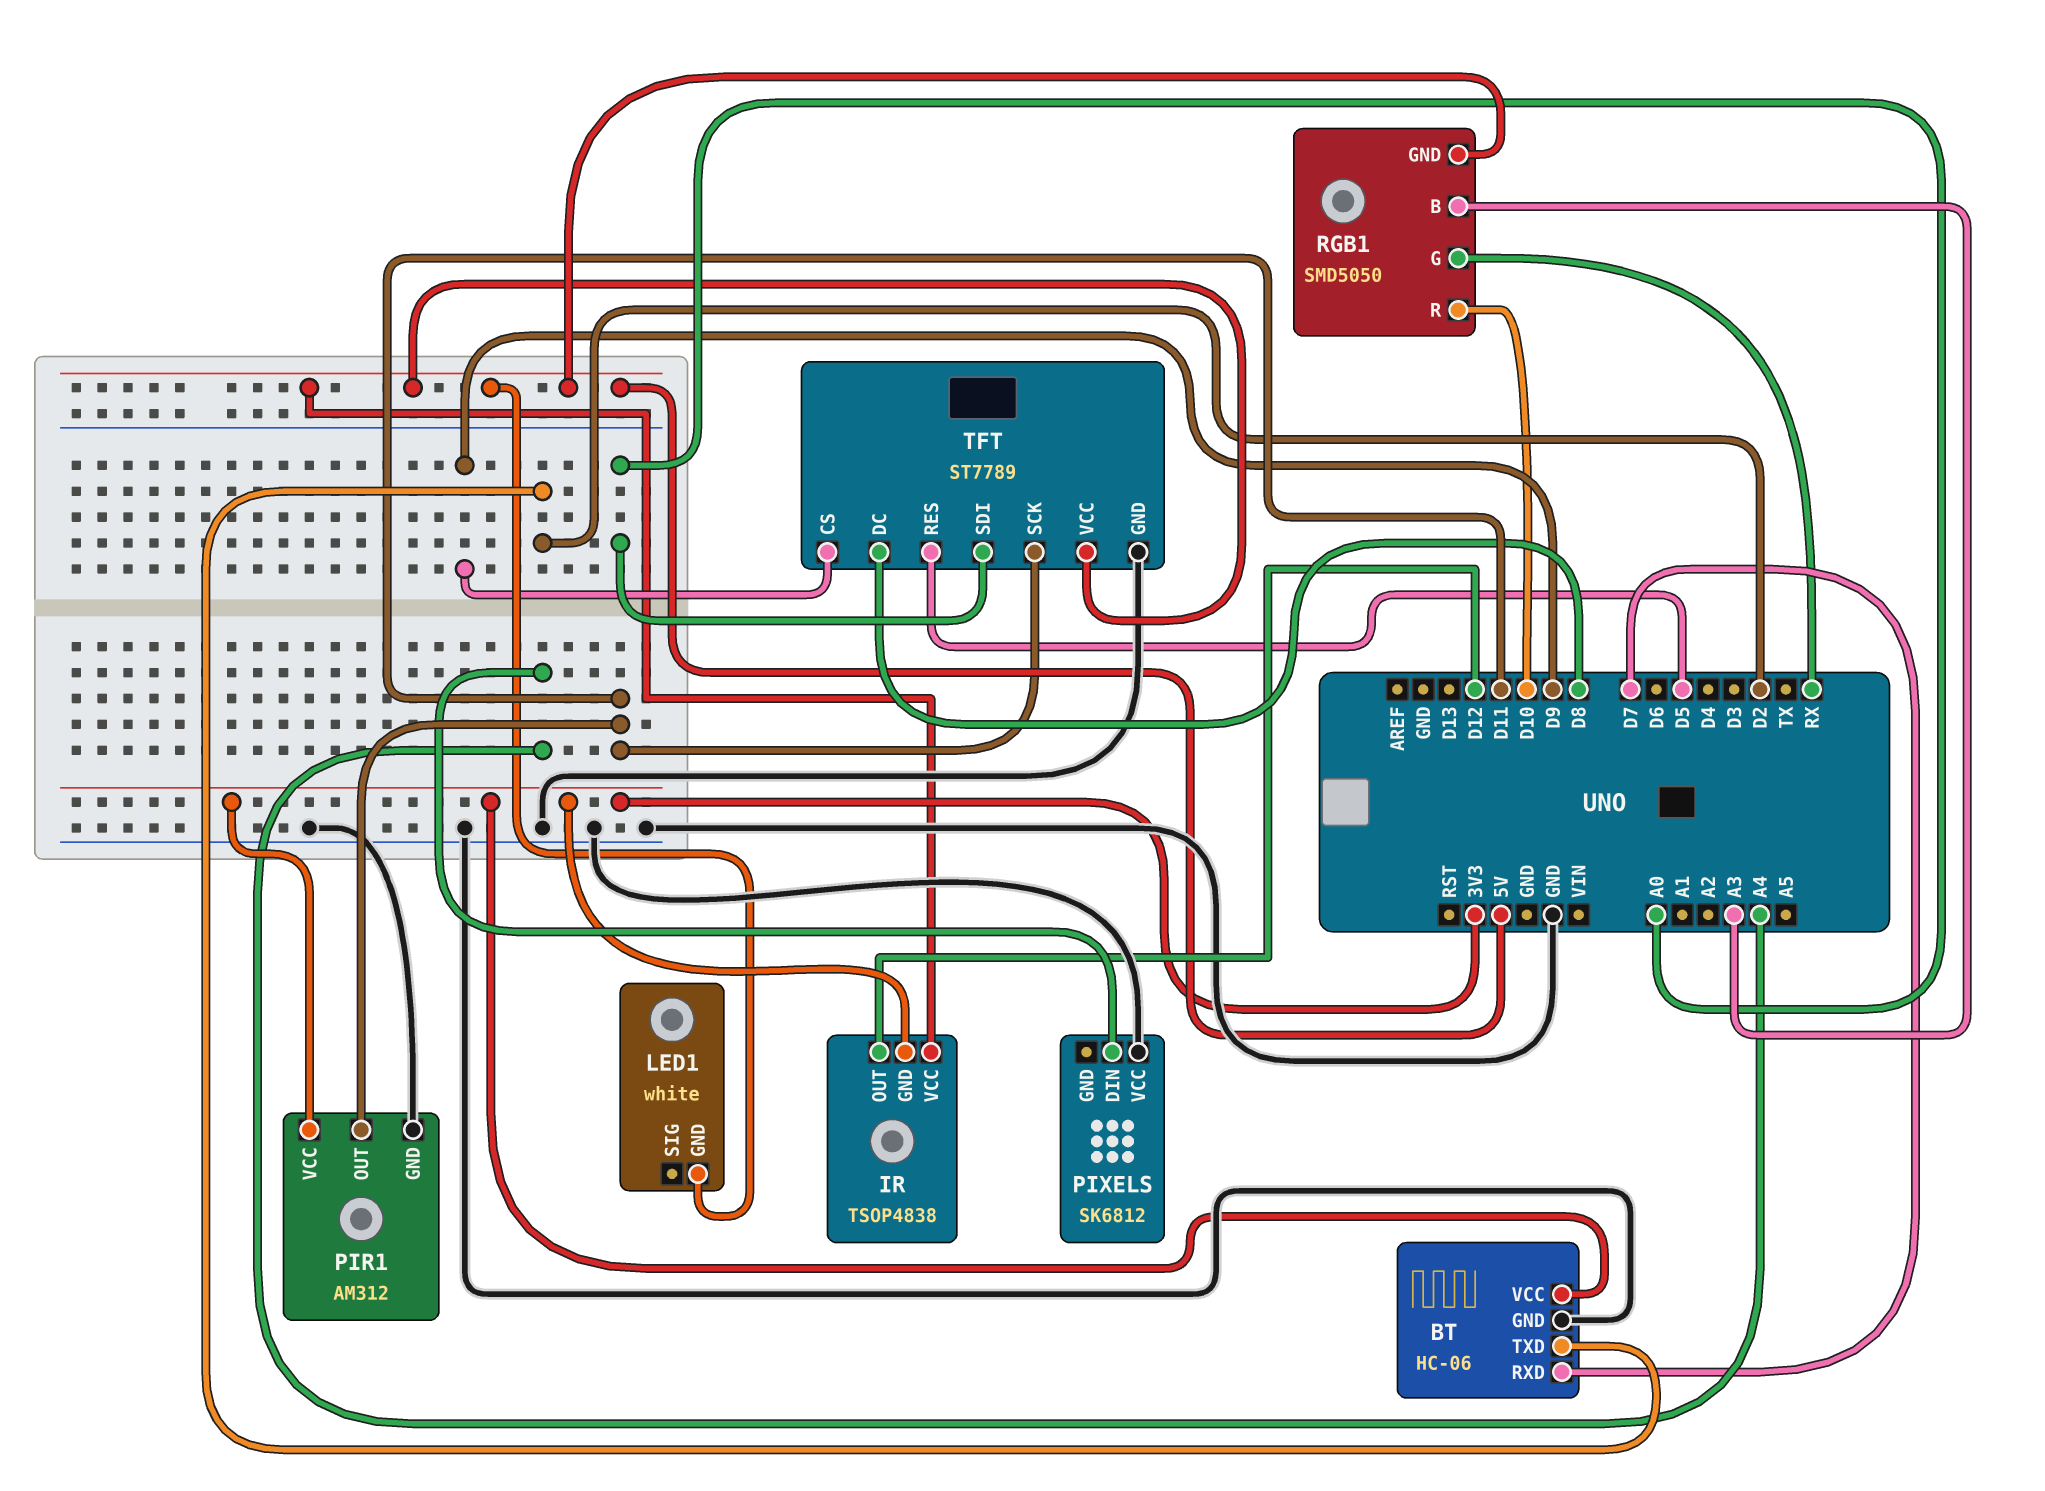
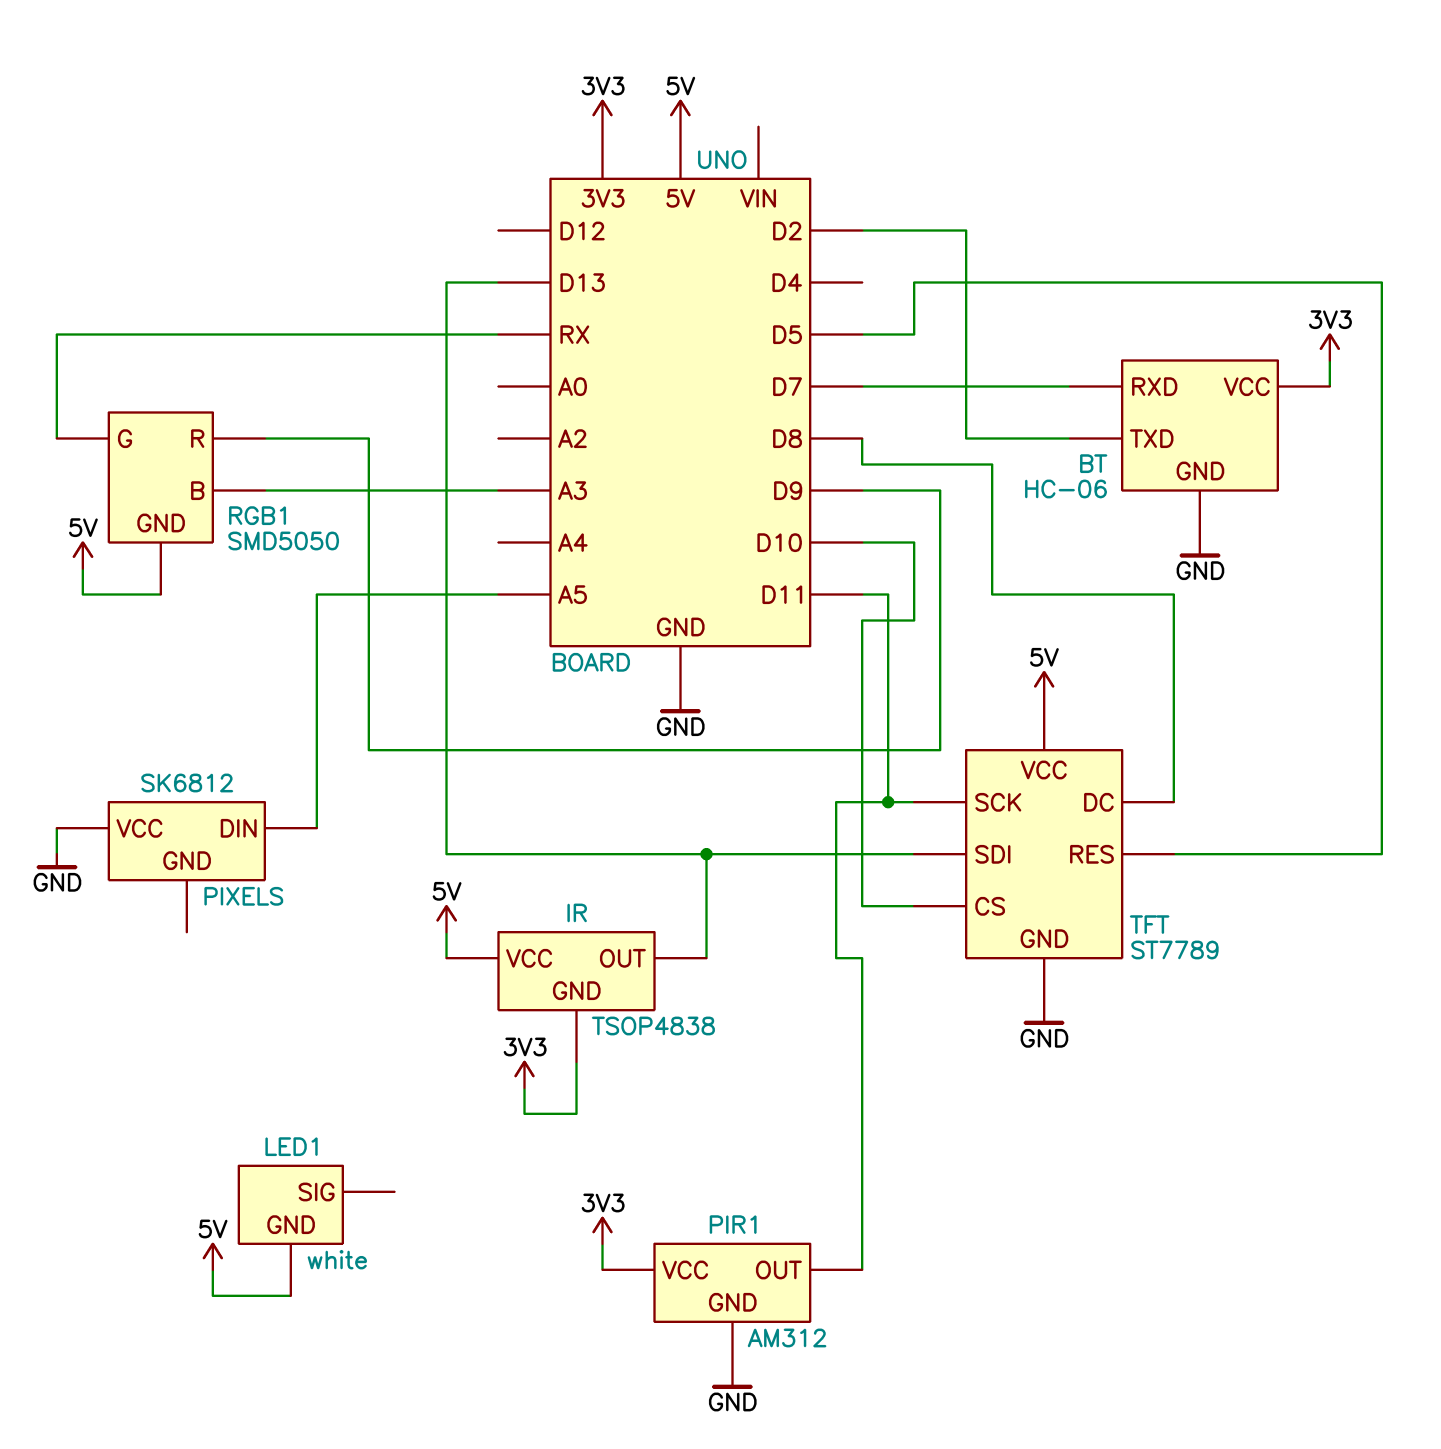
IR pin OUT: D12 -> D13
PIXELS pin DIN: A4 -> A5
RGB1 pin R: D10 -> D9
TFT pin CS: D9 -> D10
TFT pin SDI: A0 -> D13

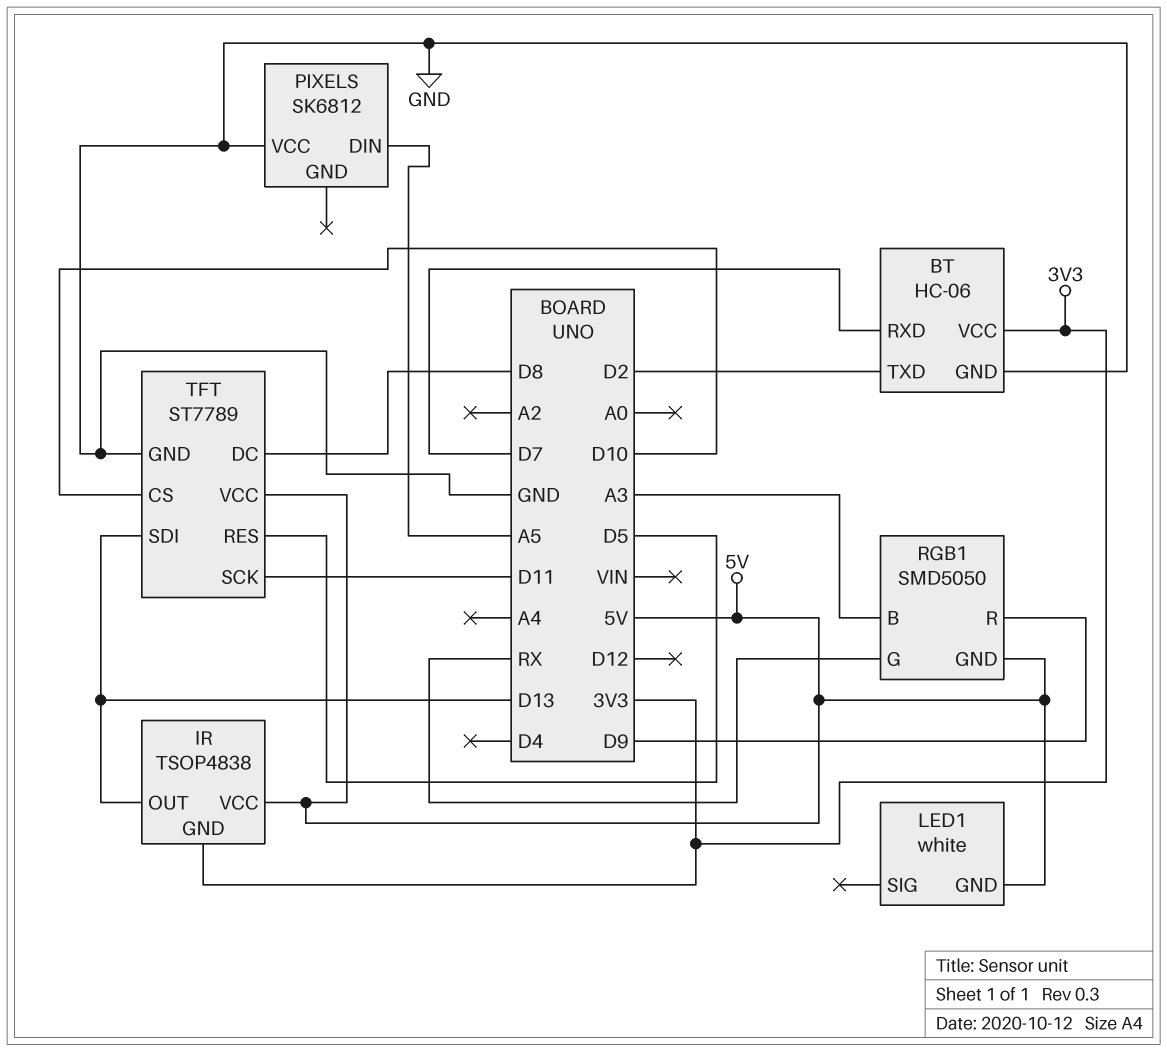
PIR1: AM312 -> none
PIR1 pin GND: GND -> none
PIR1 pin OUT: D11 -> none
PIR1 pin VCC: 3V3 -> none

